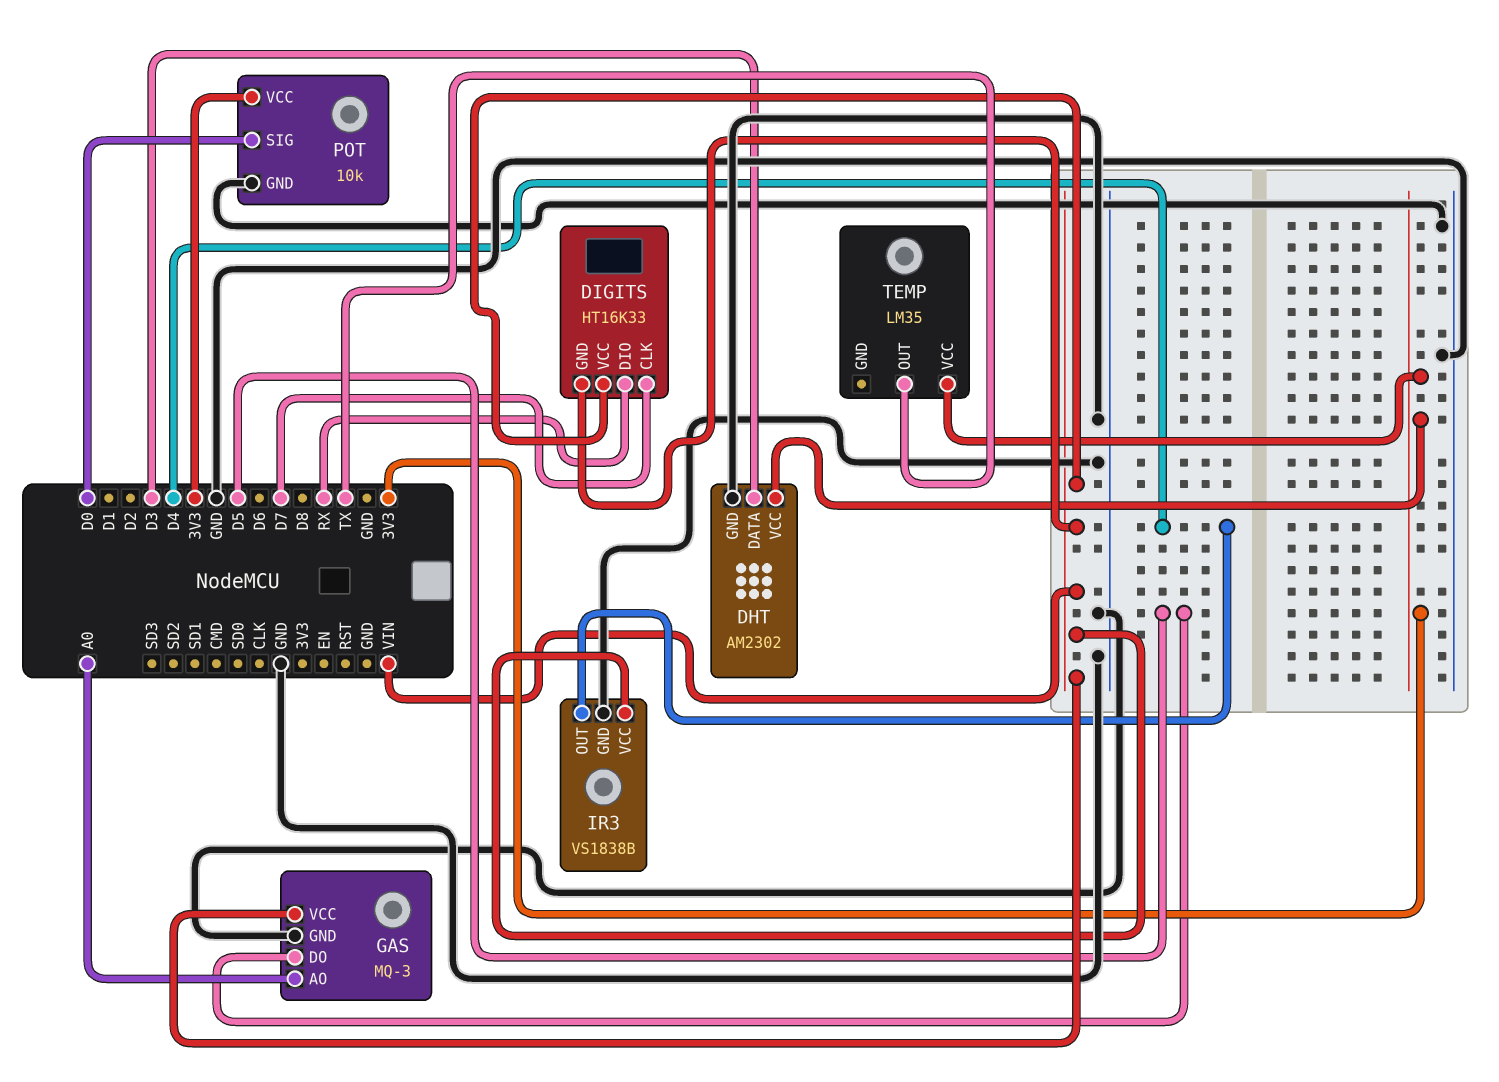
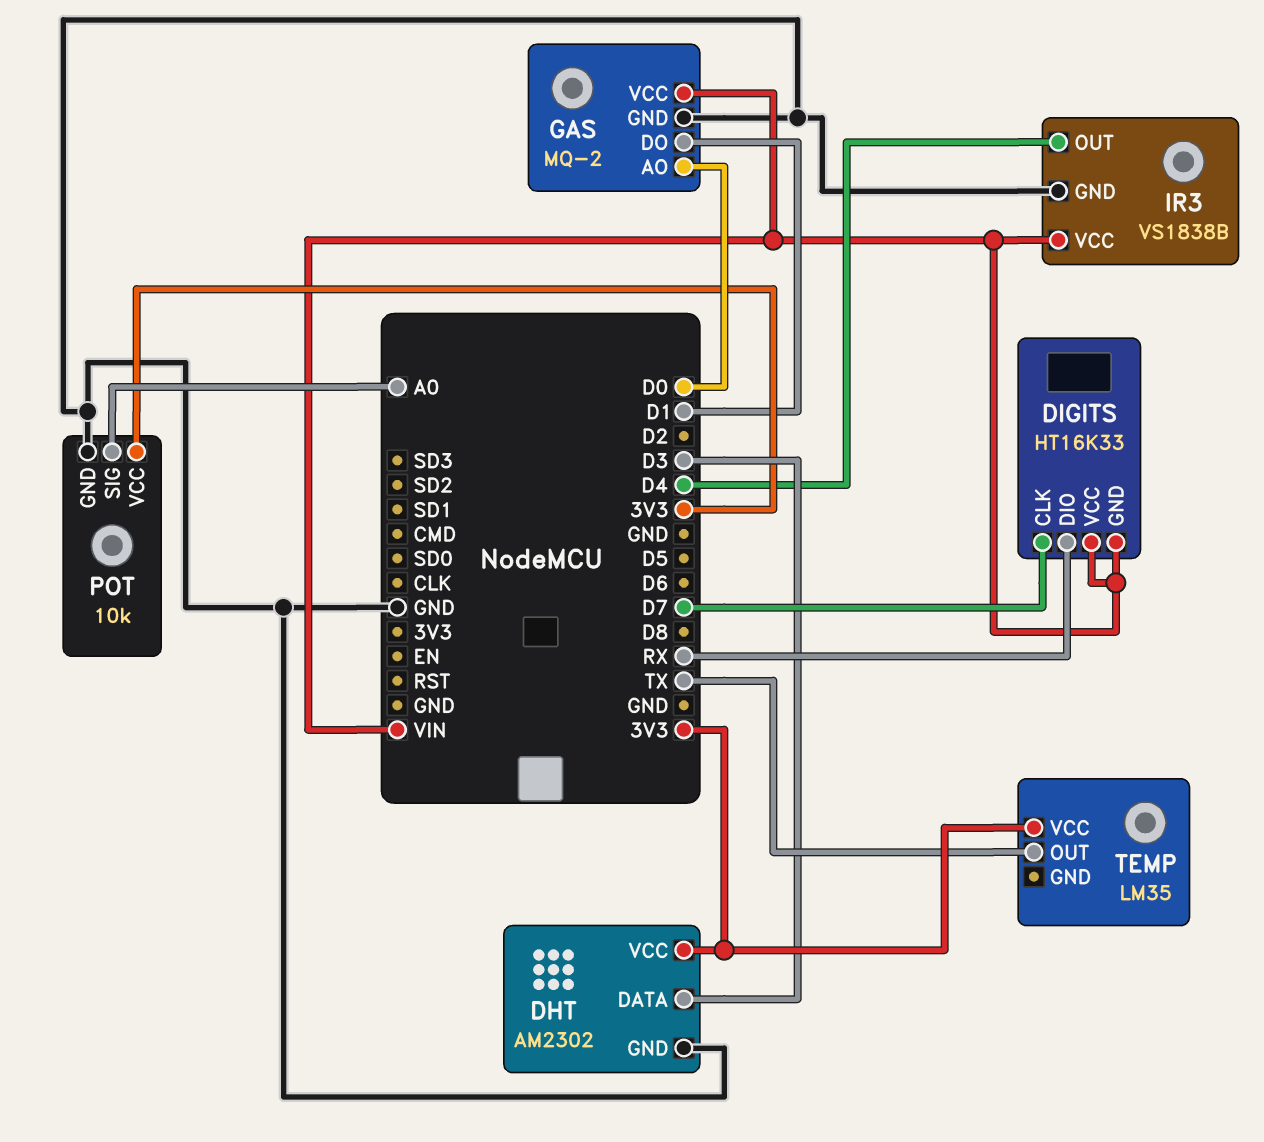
GAS: MQ-3 -> MQ-2
GAS pin AO: A0 -> D0
GAS pin DO: D5 -> D1
POT pin SIG: D0 -> A0

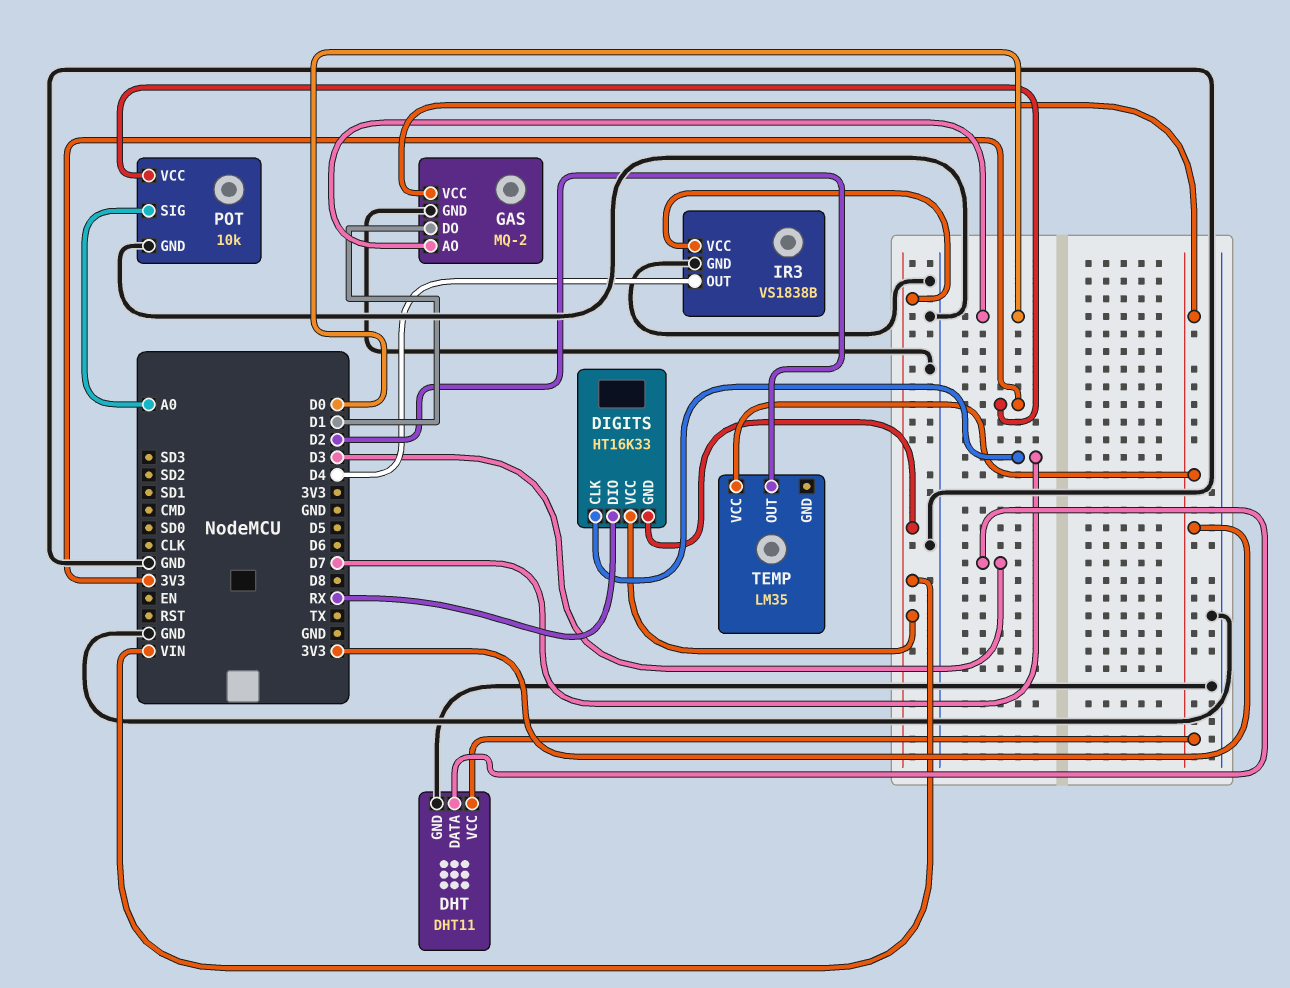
DHT: AM2302 -> DHT11
GAS pin VCC: VIN -> 3V3
TEMP pin OUT: TX -> D2

